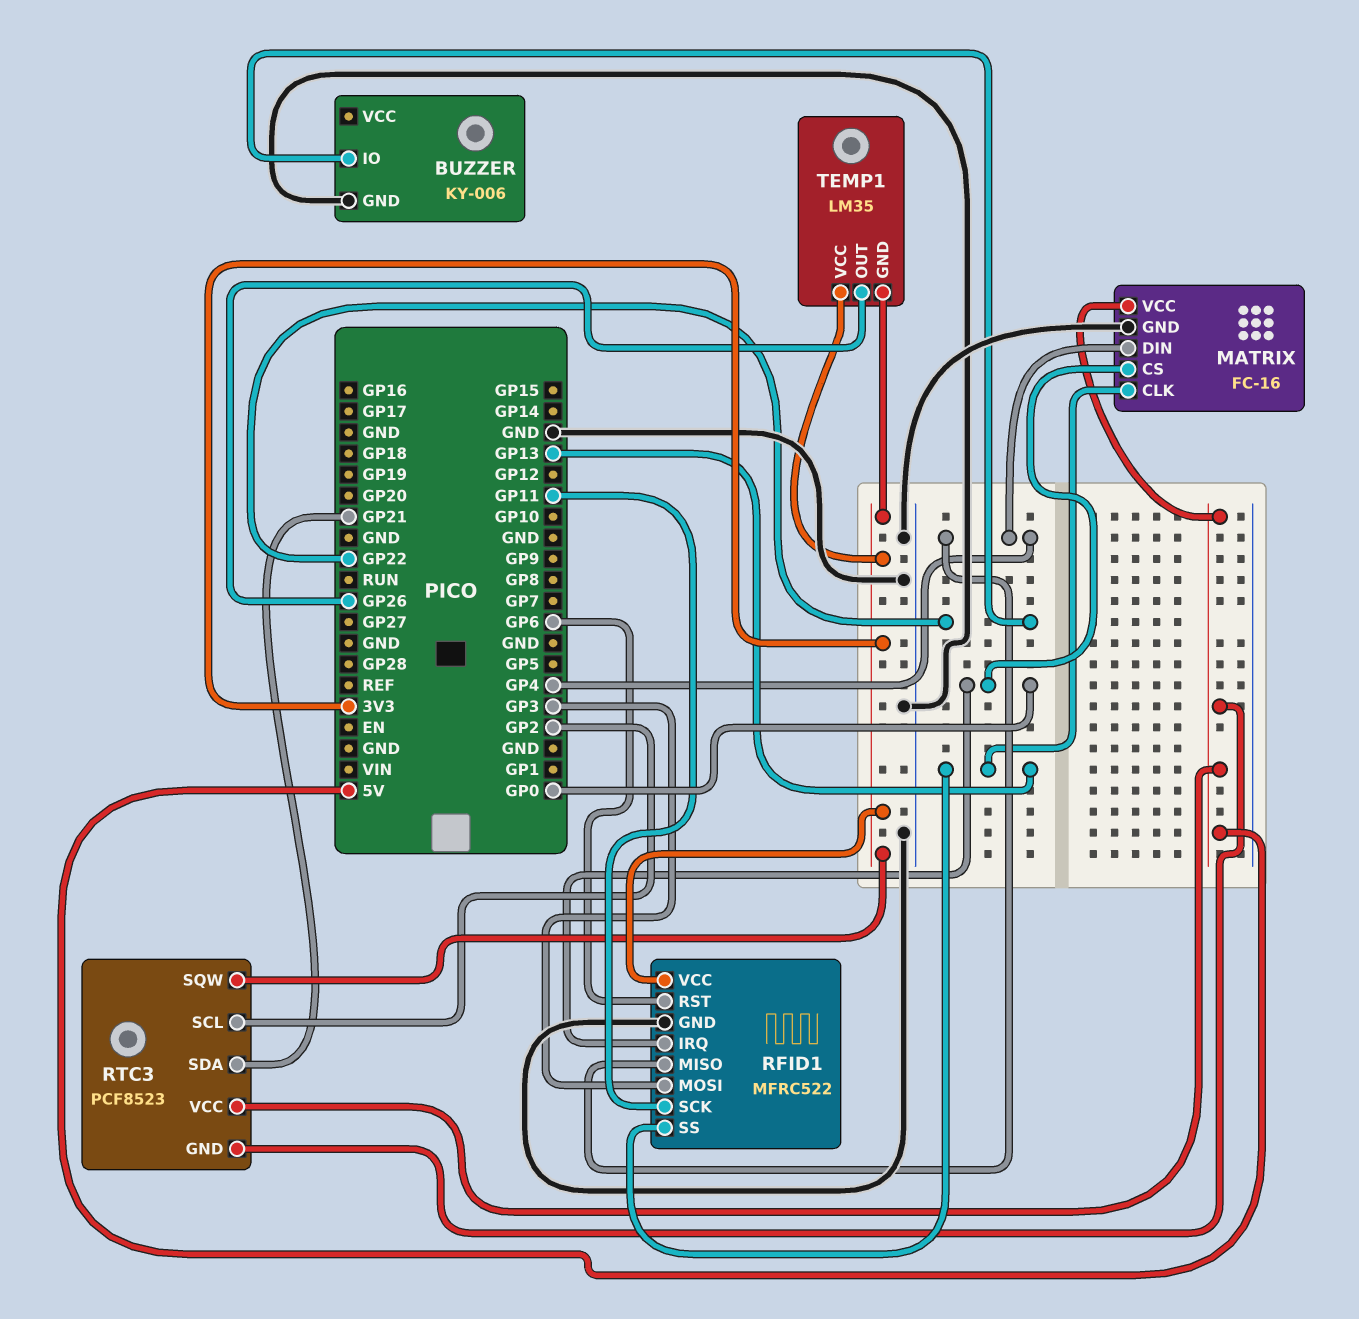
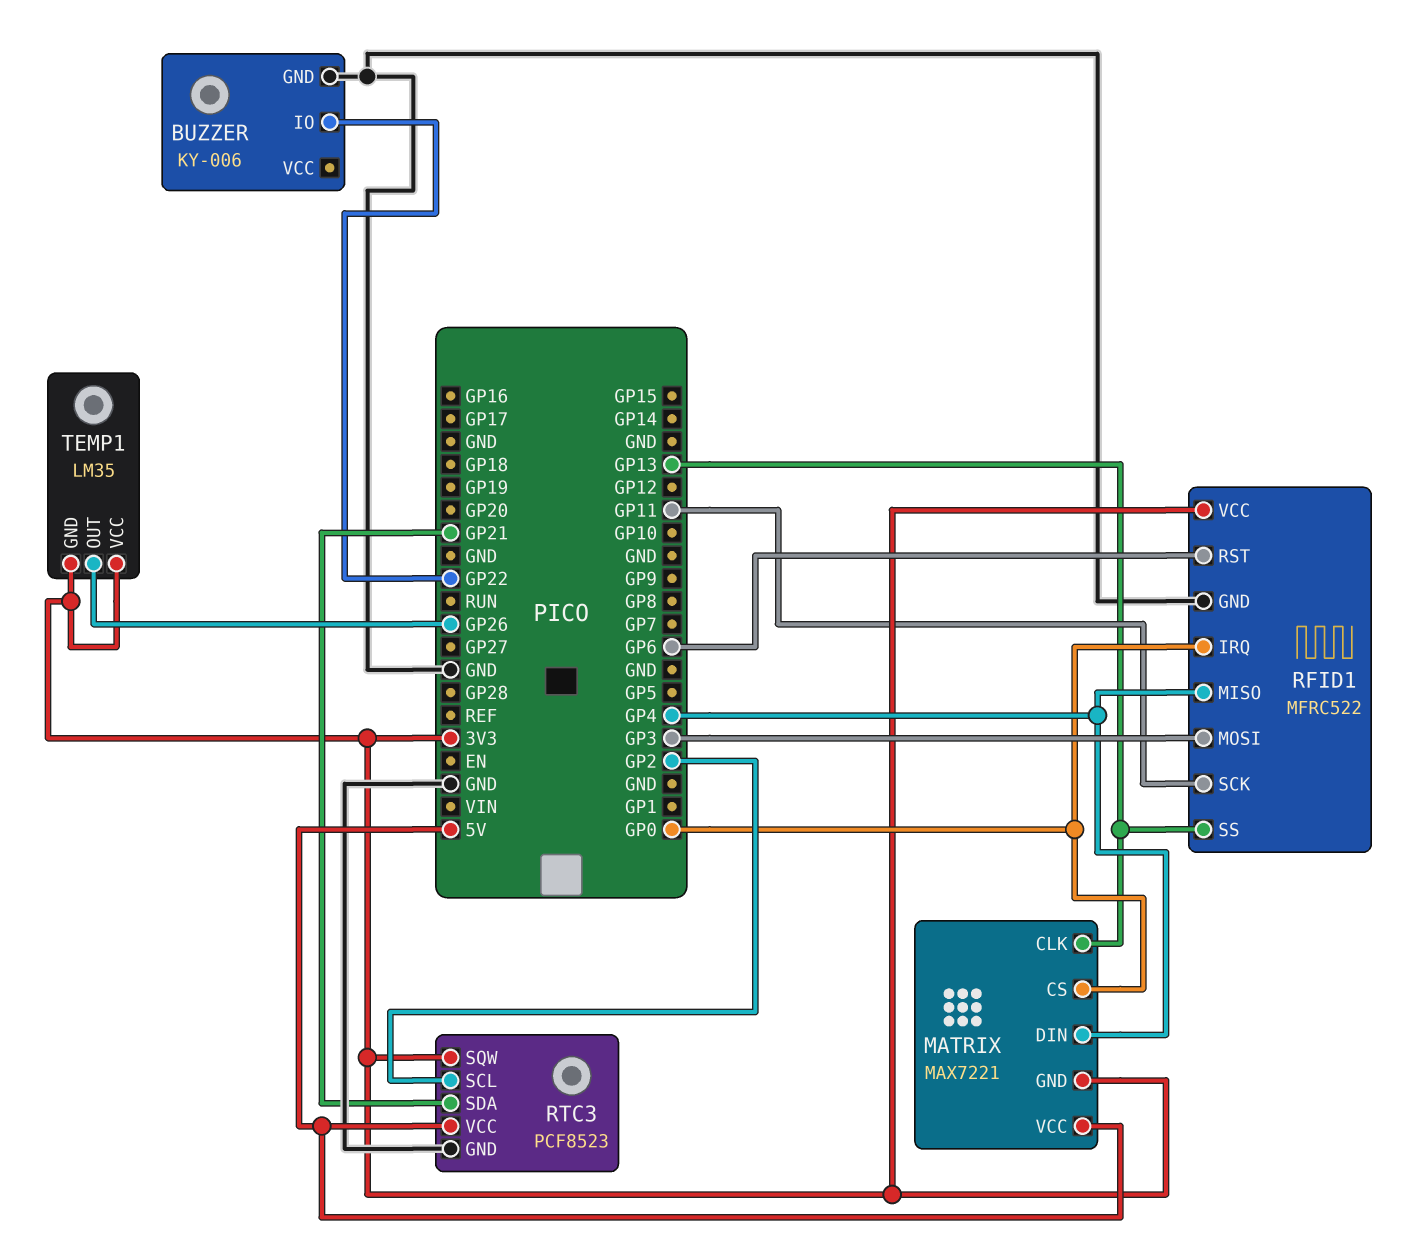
MATRIX: FC-16 -> MAX7221
MATRIX pin GND: GND -> 3V3
RTC3 pin GND: 5V -> GND

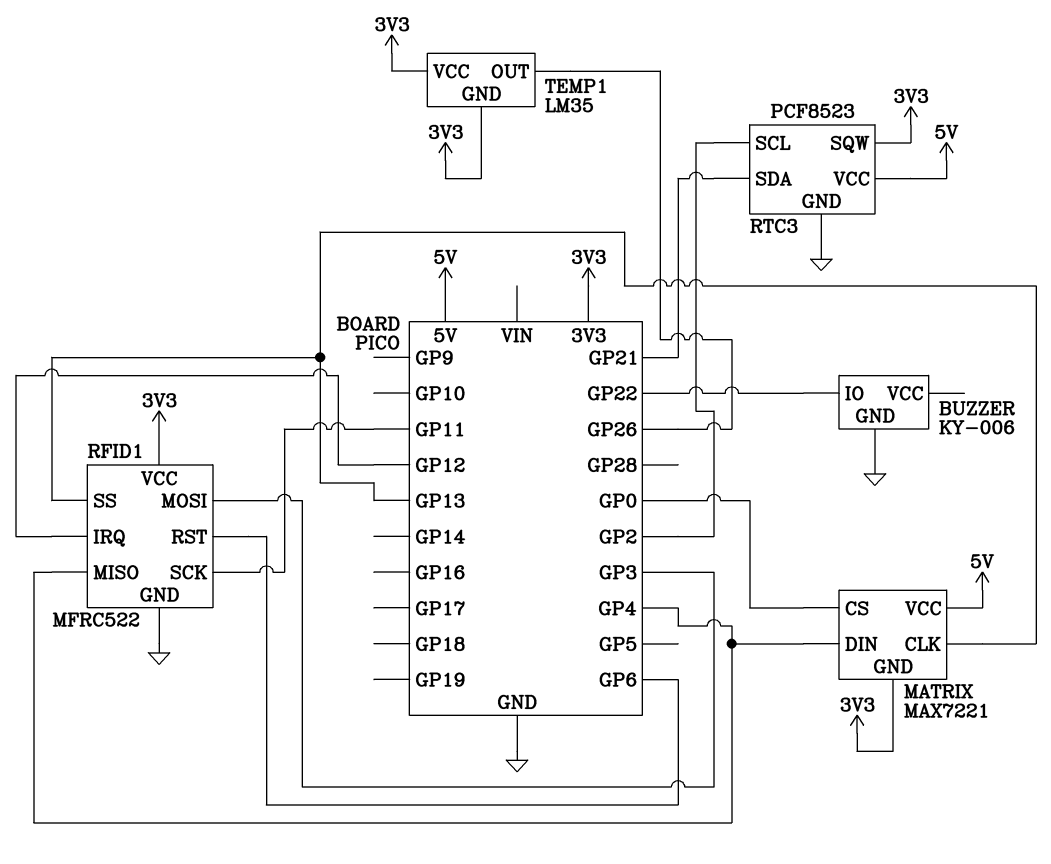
RFID1 pin IRQ: GP0 -> GP12

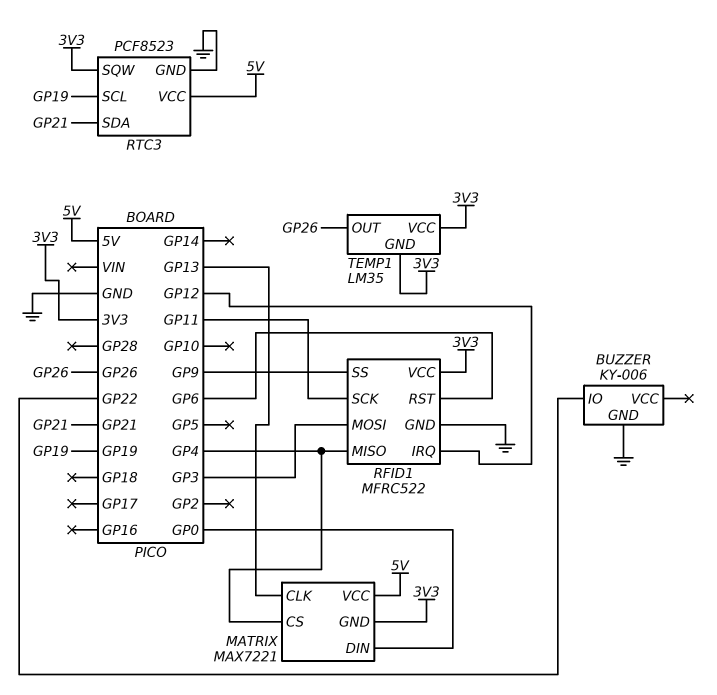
MATRIX pin CS: GP0 -> GP4
MATRIX pin DIN: GP4 -> GP0
RFID1 pin SS: GP13 -> GP9
RTC3 pin SCL: GP2 -> GP19

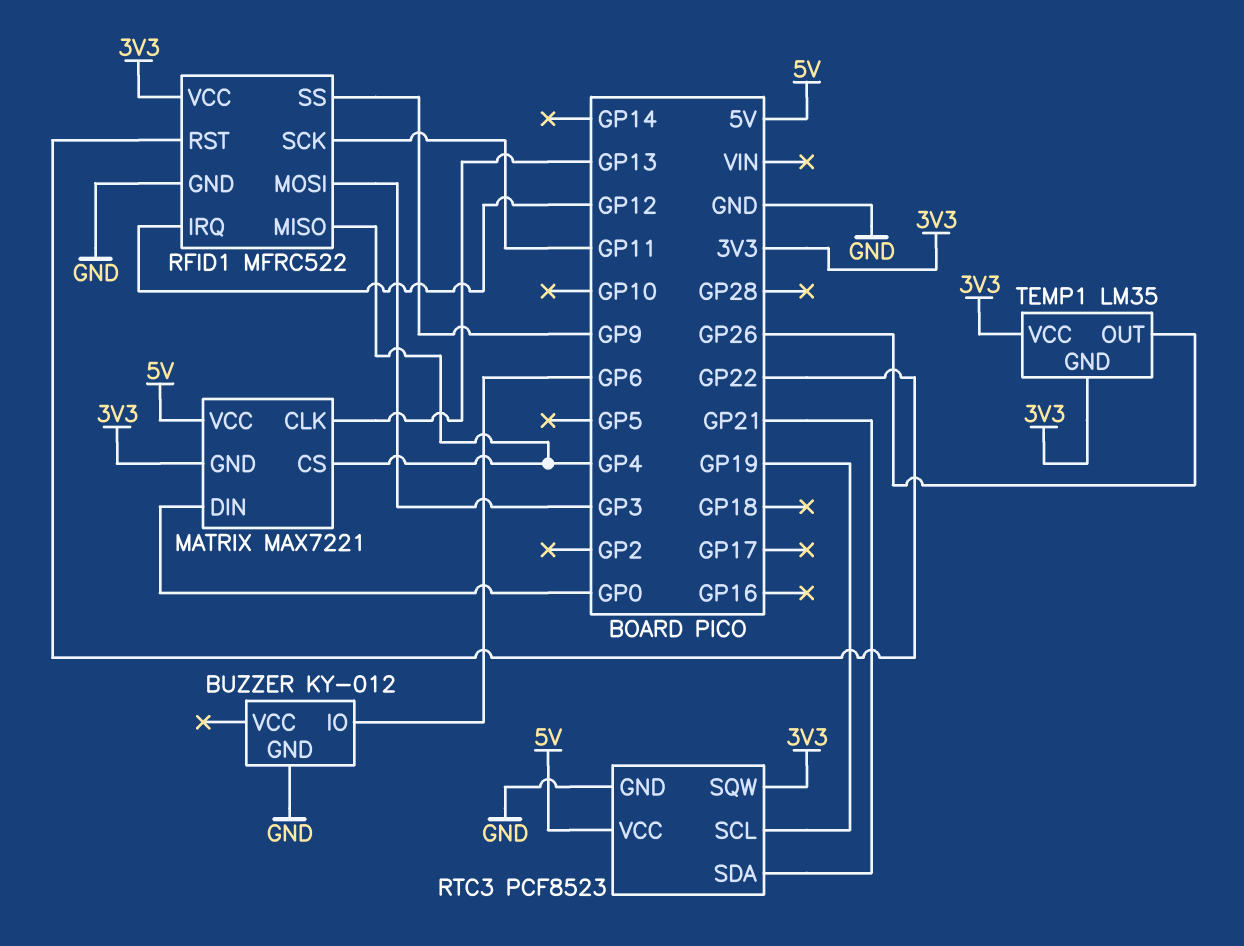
BUZZER: KY-006 -> KY-012
BUZZER pin IO: GP22 -> GP6
RFID1 pin RST: GP6 -> GP22

